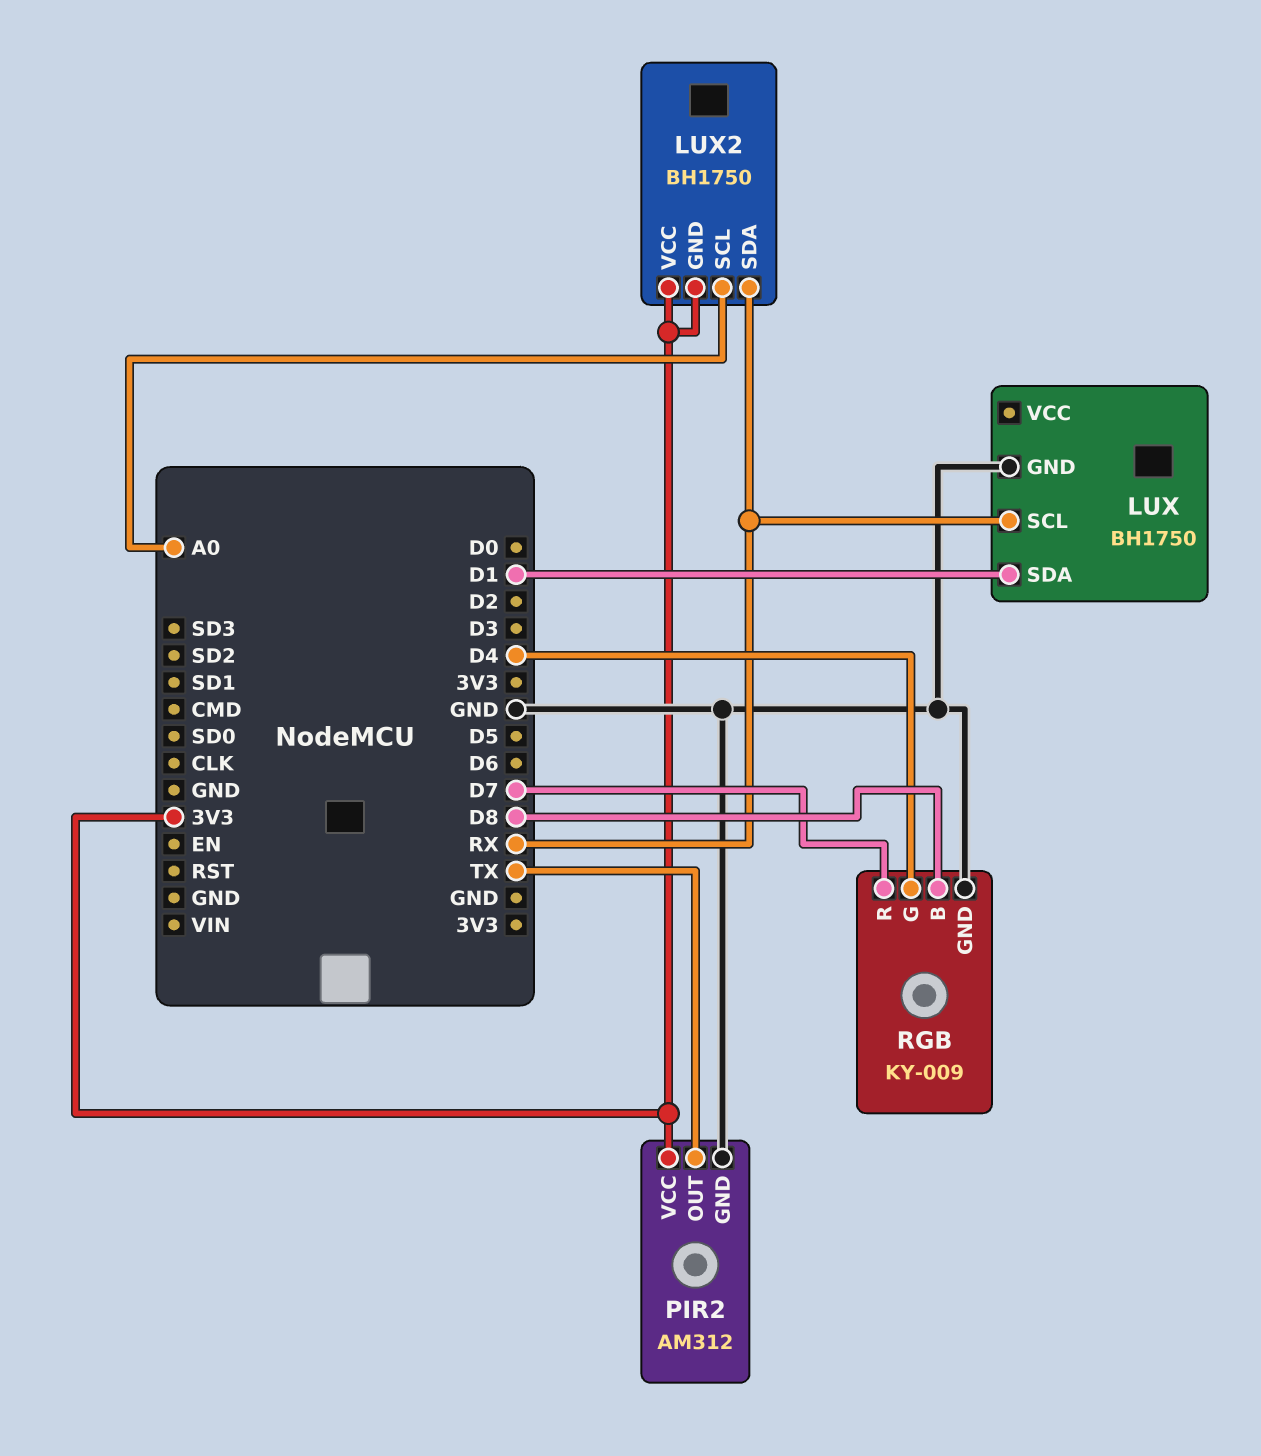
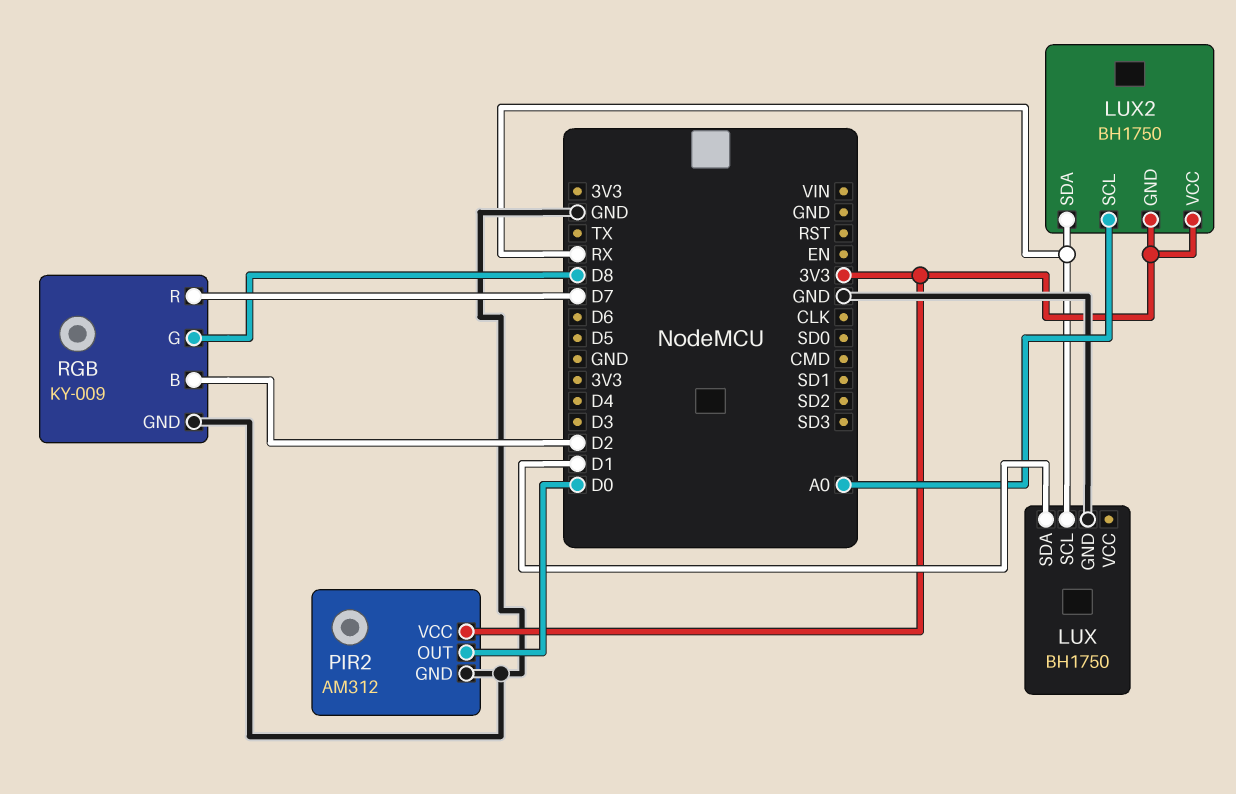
PIR2 pin OUT: TX -> D0
RGB pin B: D8 -> D2
RGB pin G: D4 -> D8

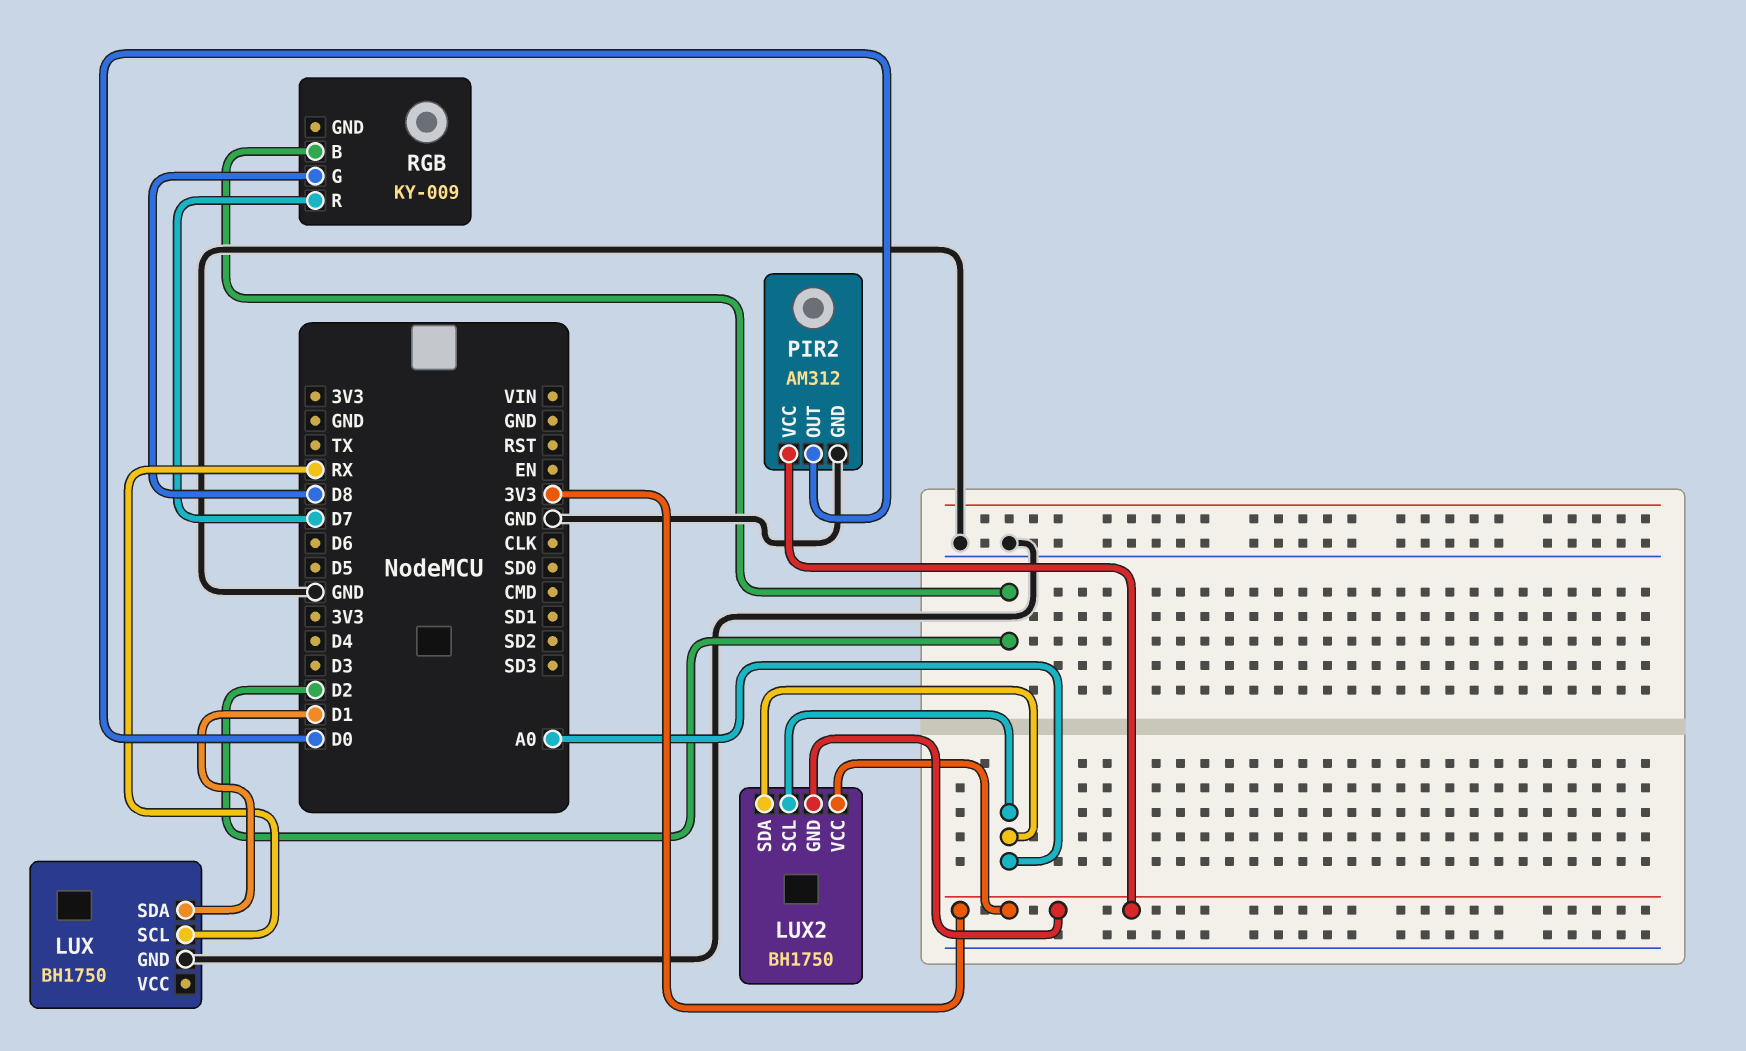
LUX2 pin SDA: RX -> A0
RGB pin GND: GND -> none

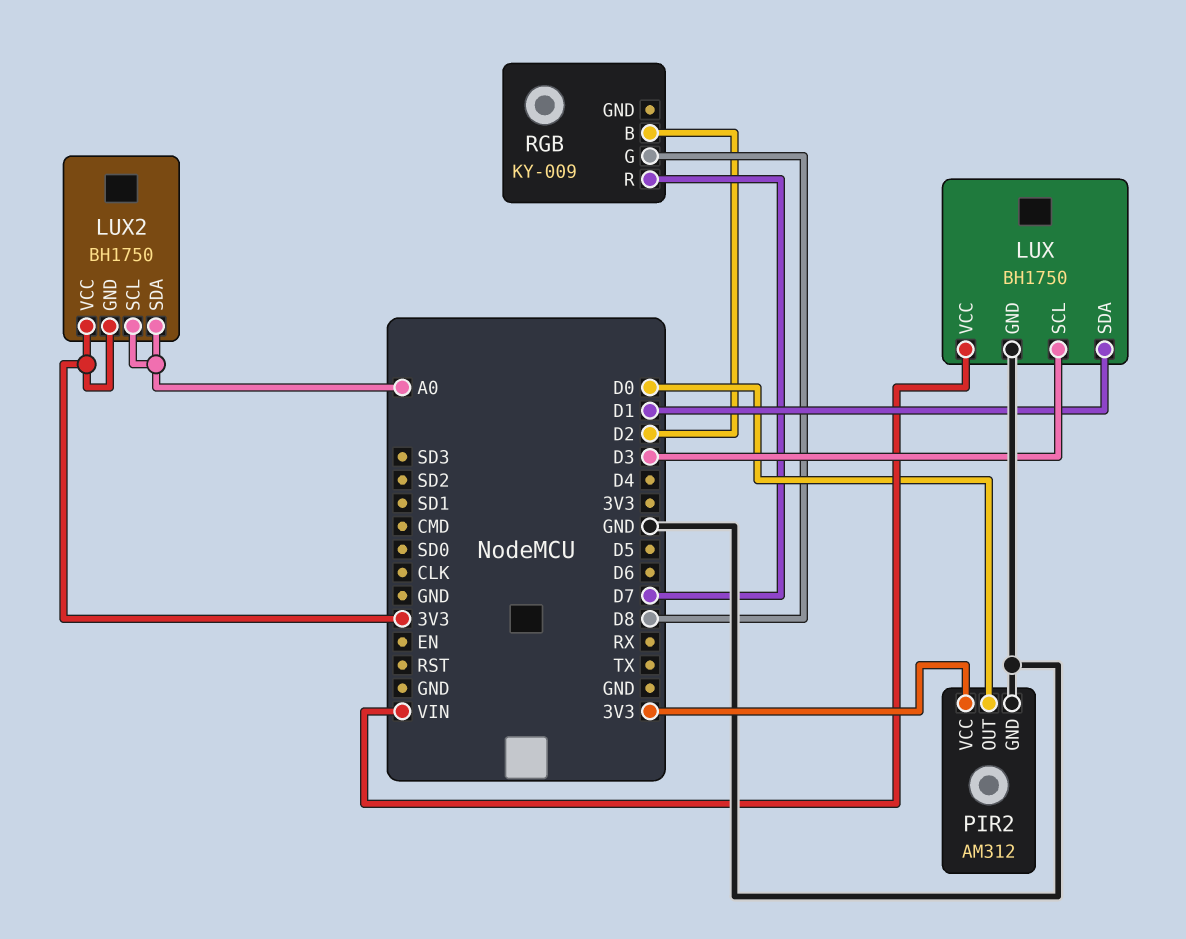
LUX pin SCL: RX -> D3
LUX pin VCC: none -> VIN

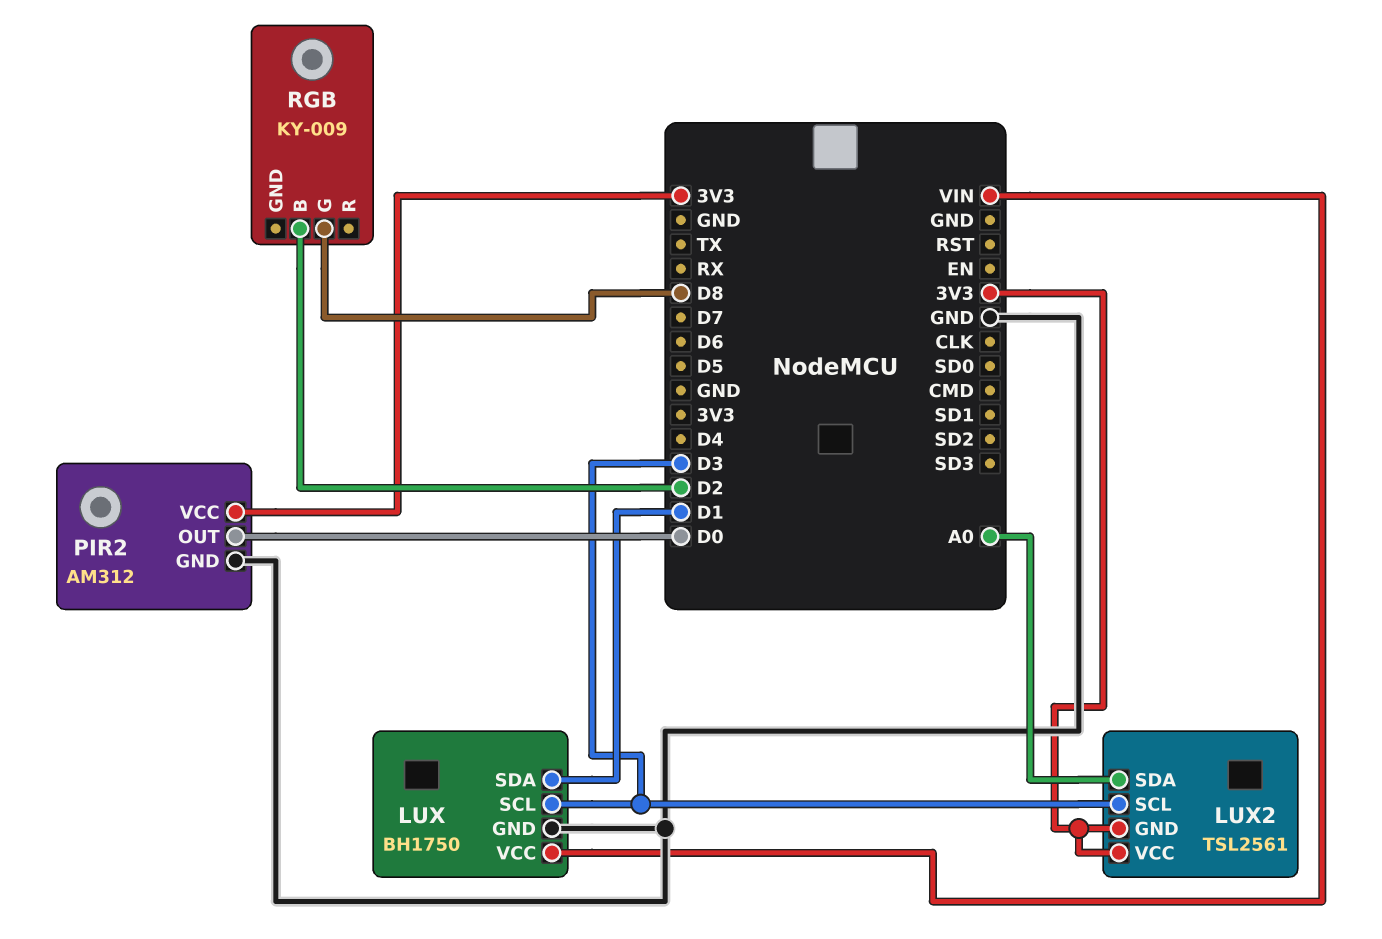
LUX2: BH1750 -> TSL2561
LUX2 pin SCL: A0 -> D3
RGB pin R: D7 -> none

